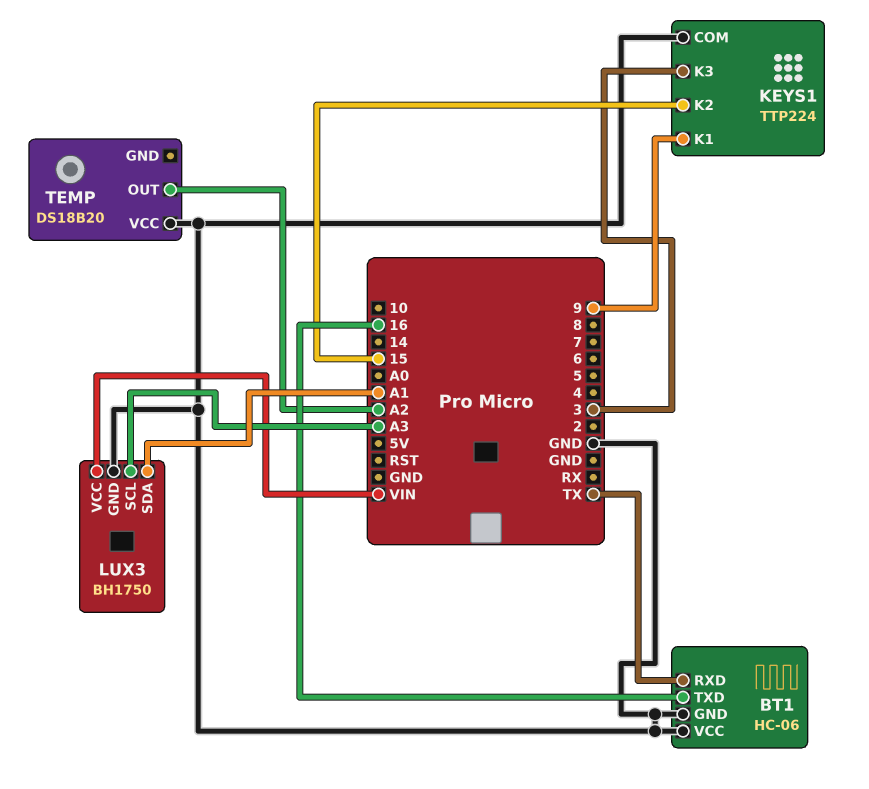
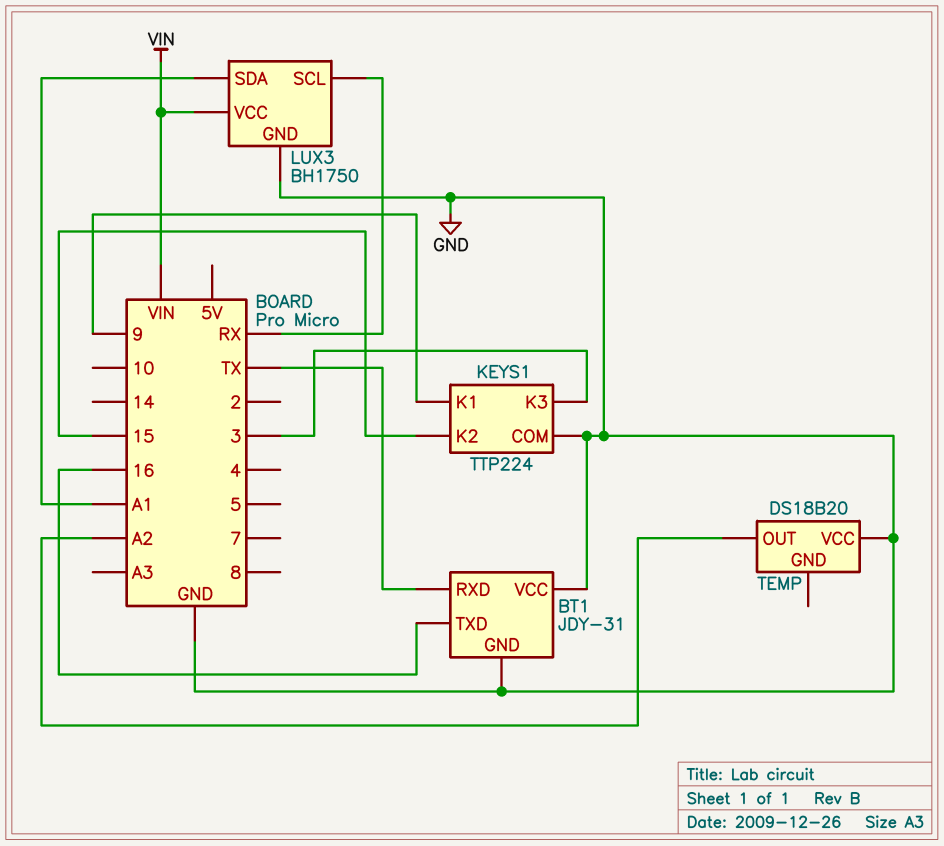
BT1: HC-06 -> JDY-31
LUX3 pin SCL: A3 -> RX

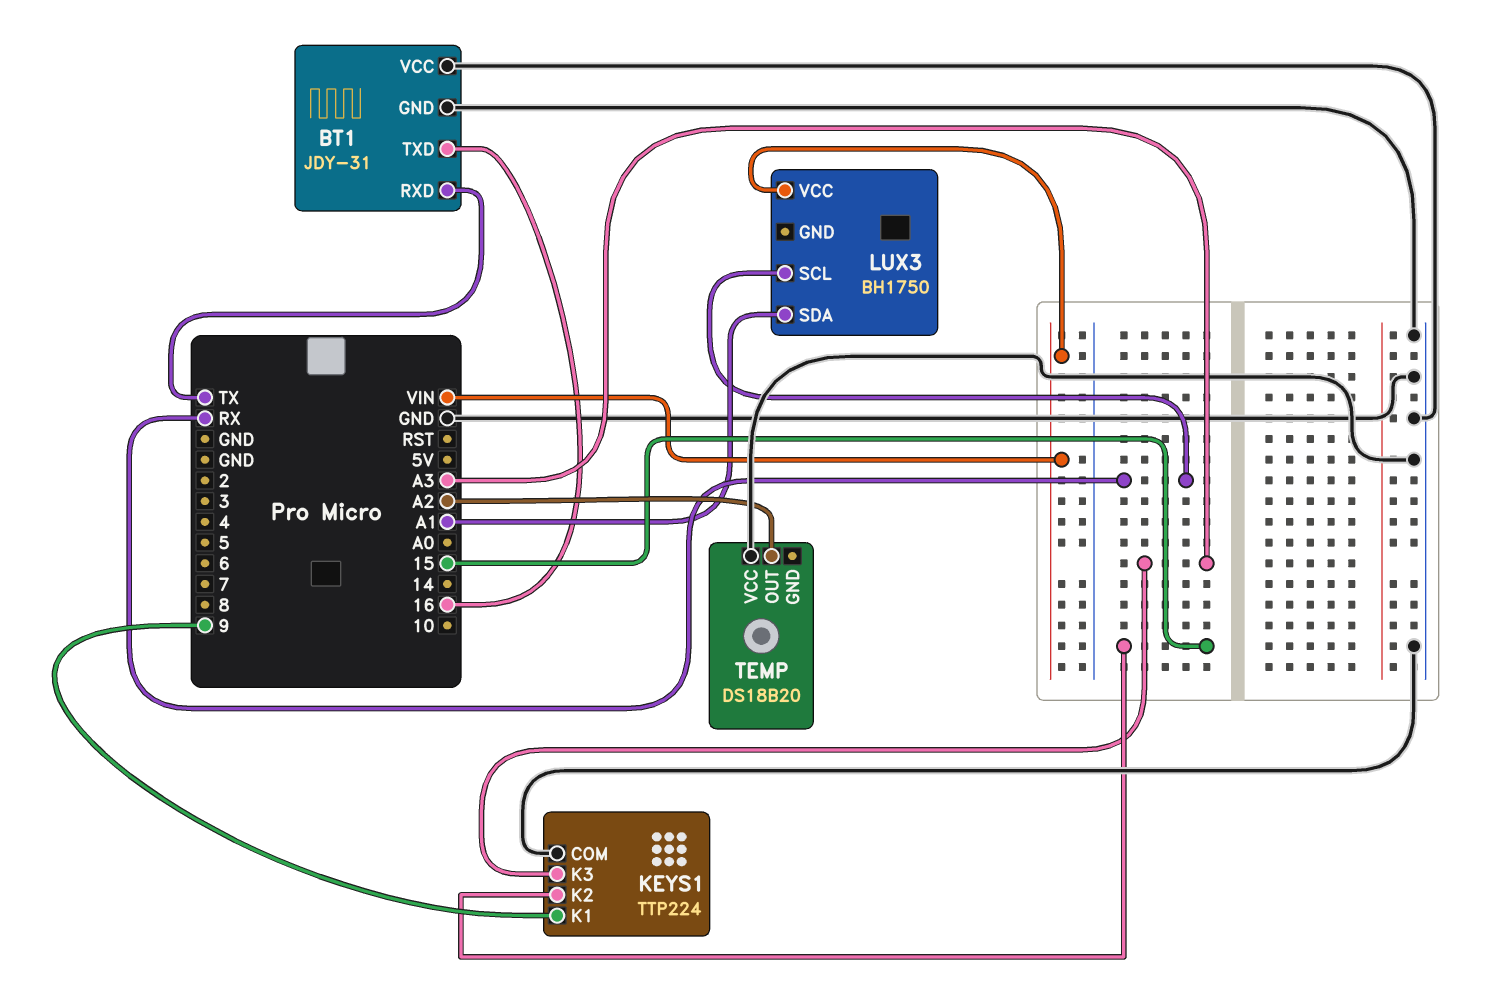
KEYS1 pin K3: 3 -> A3
LUX3 pin GND: GND -> none

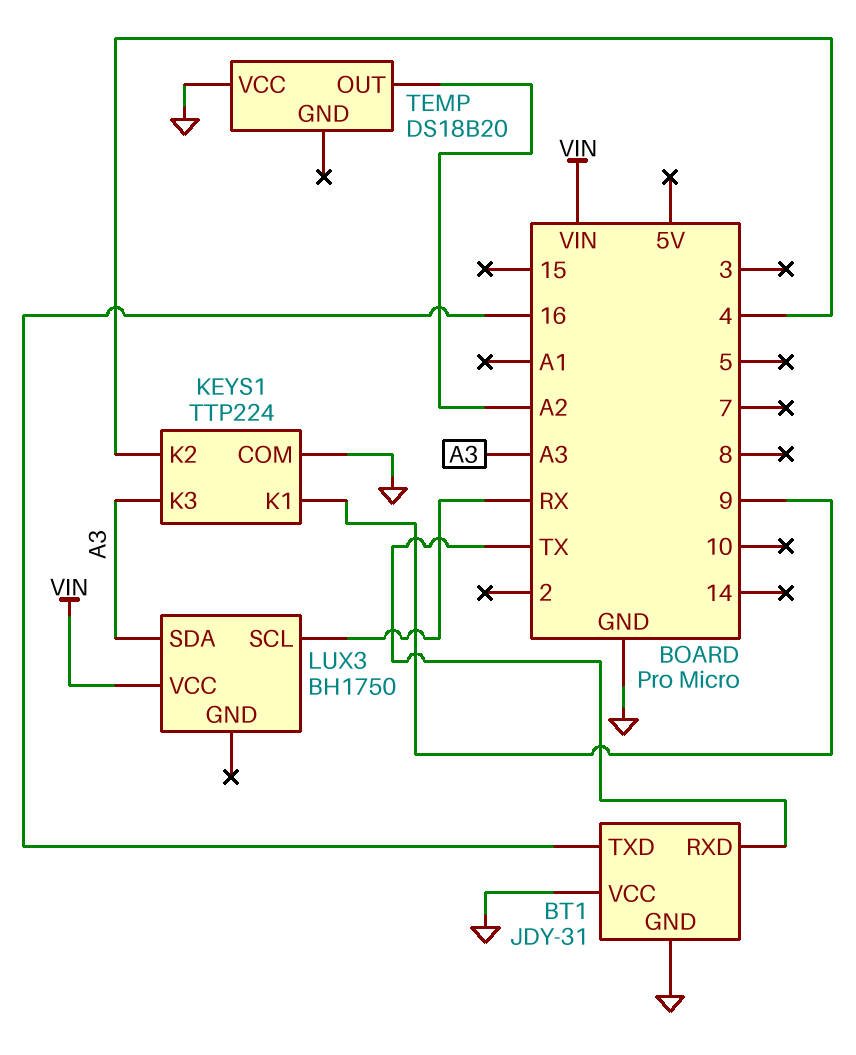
KEYS1 pin K2: 15 -> 4
LUX3 pin SDA: A1 -> A3

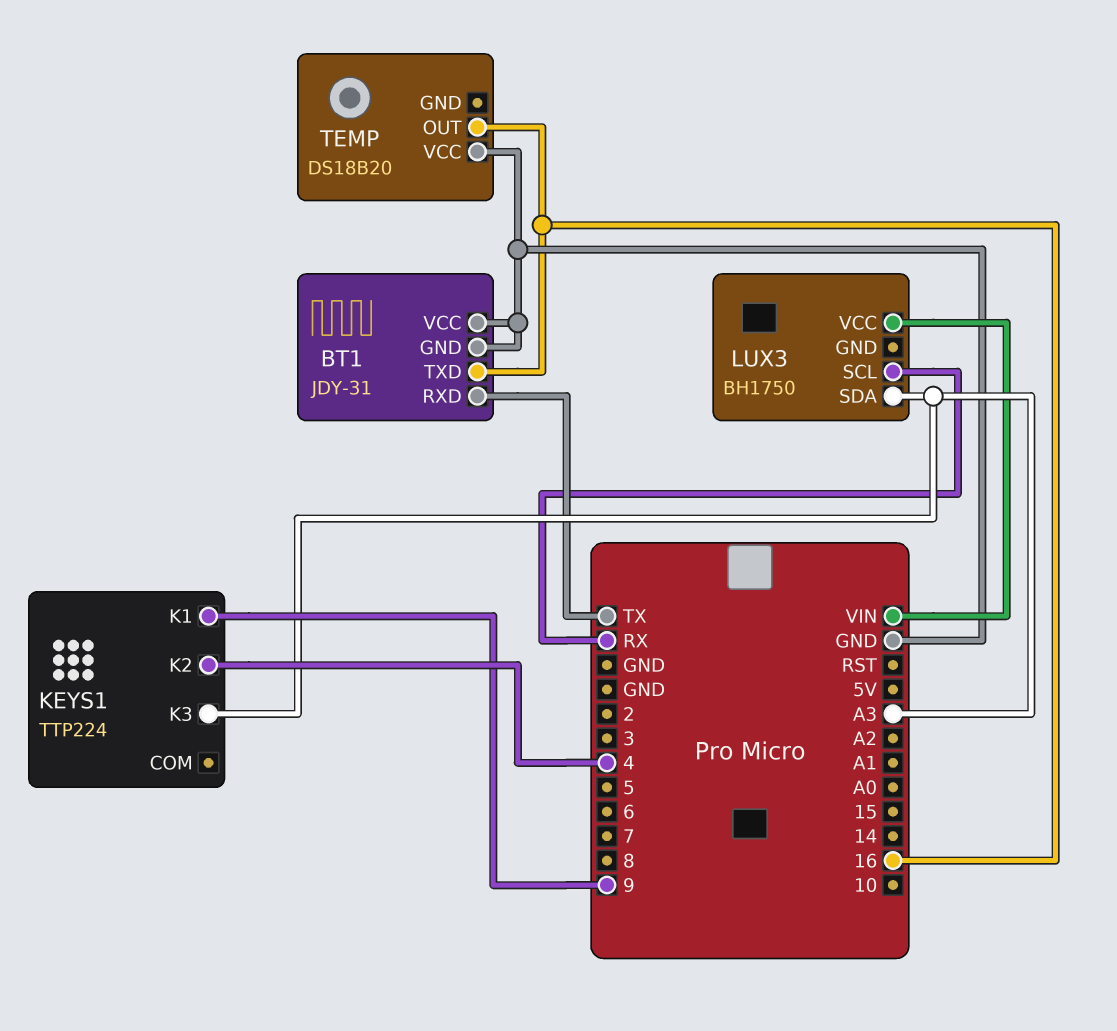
KEYS1 pin COM: GND -> none
TEMP pin OUT: A2 -> 16

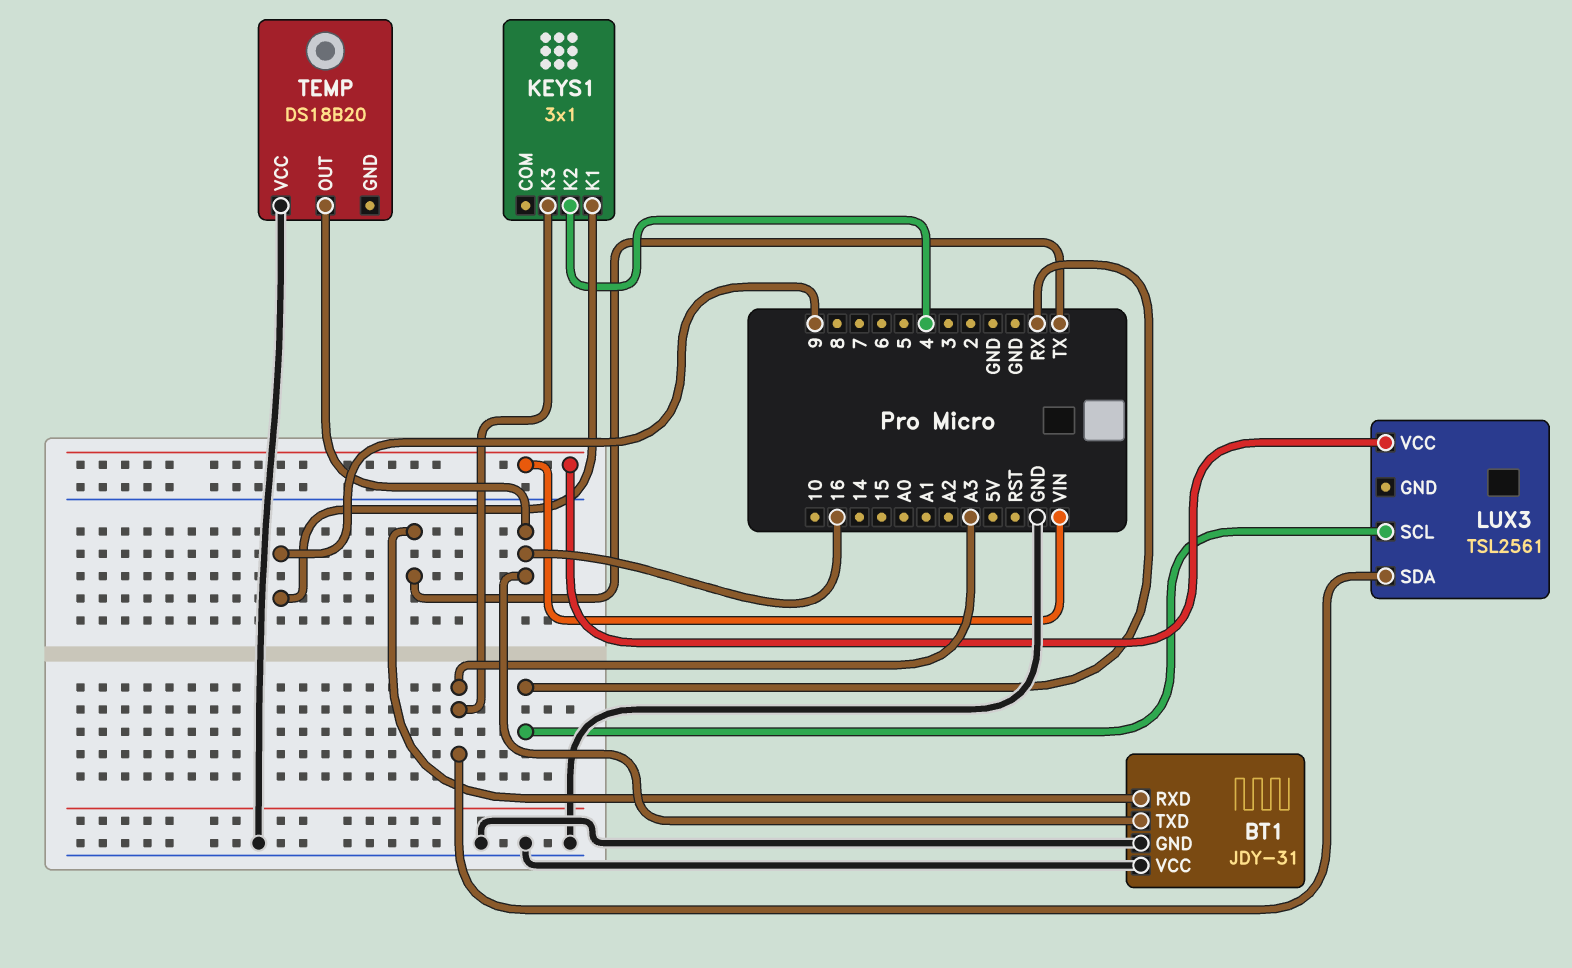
KEYS1: TTP224 -> 3x1
LUX3: BH1750 -> TSL2561

